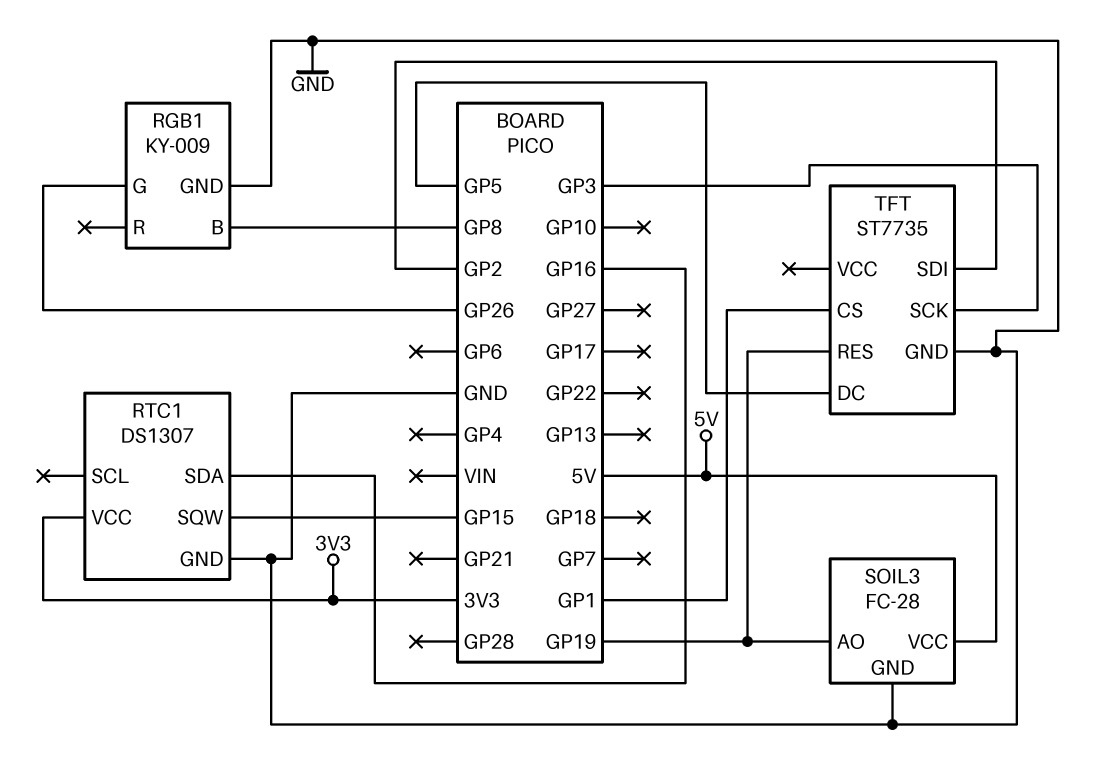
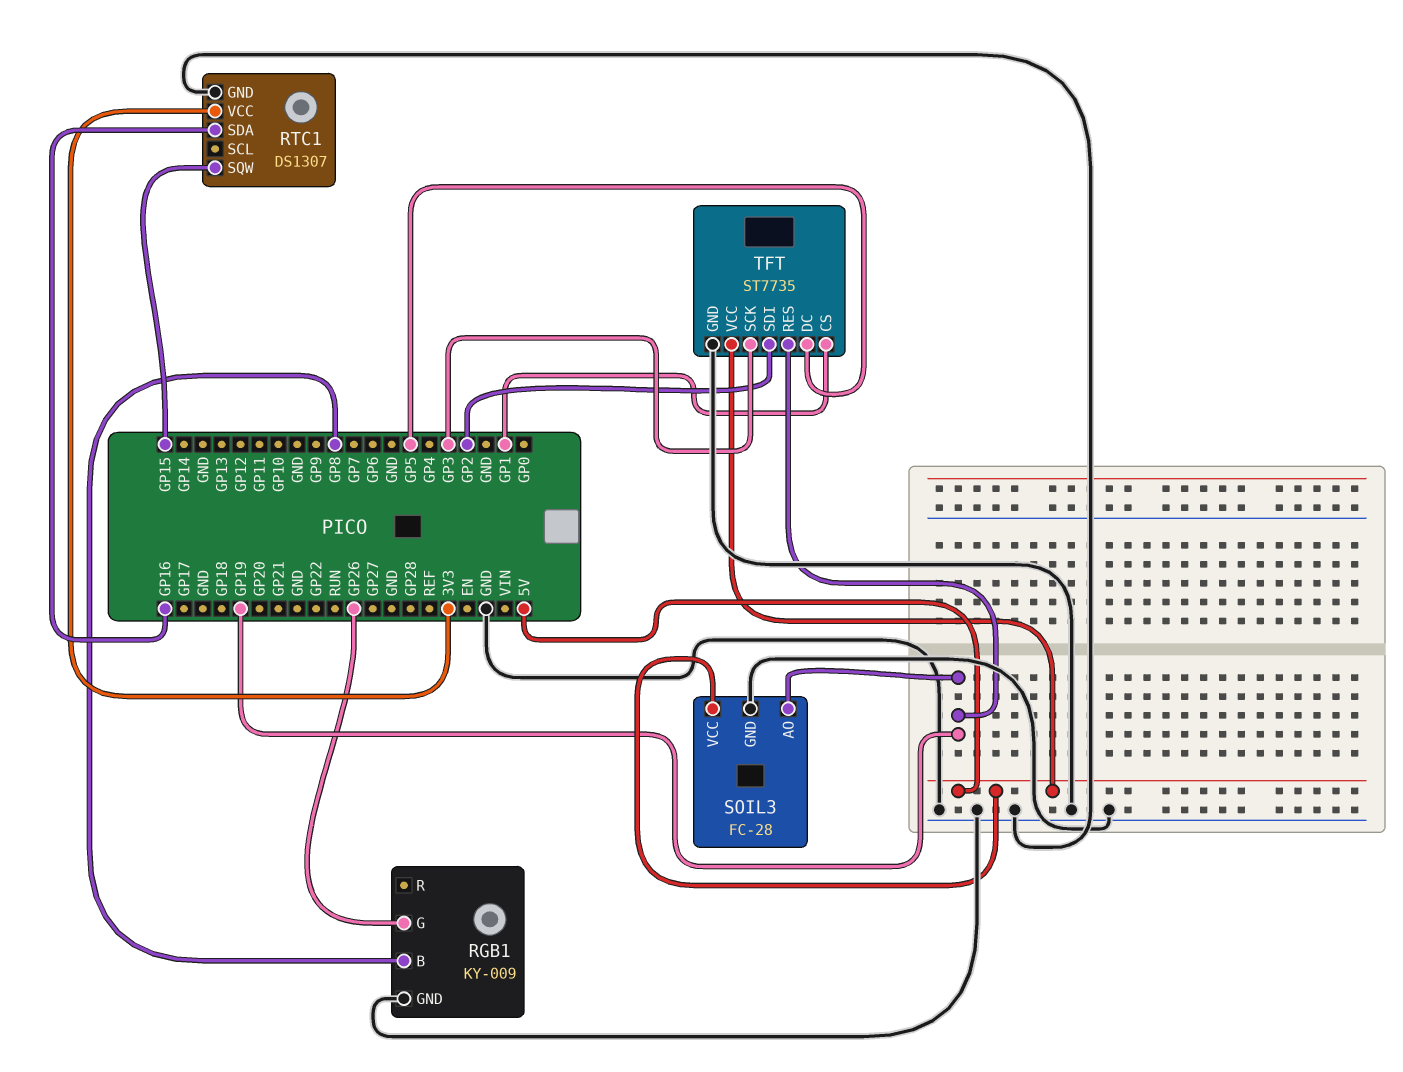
TFT pin VCC: none -> 5V

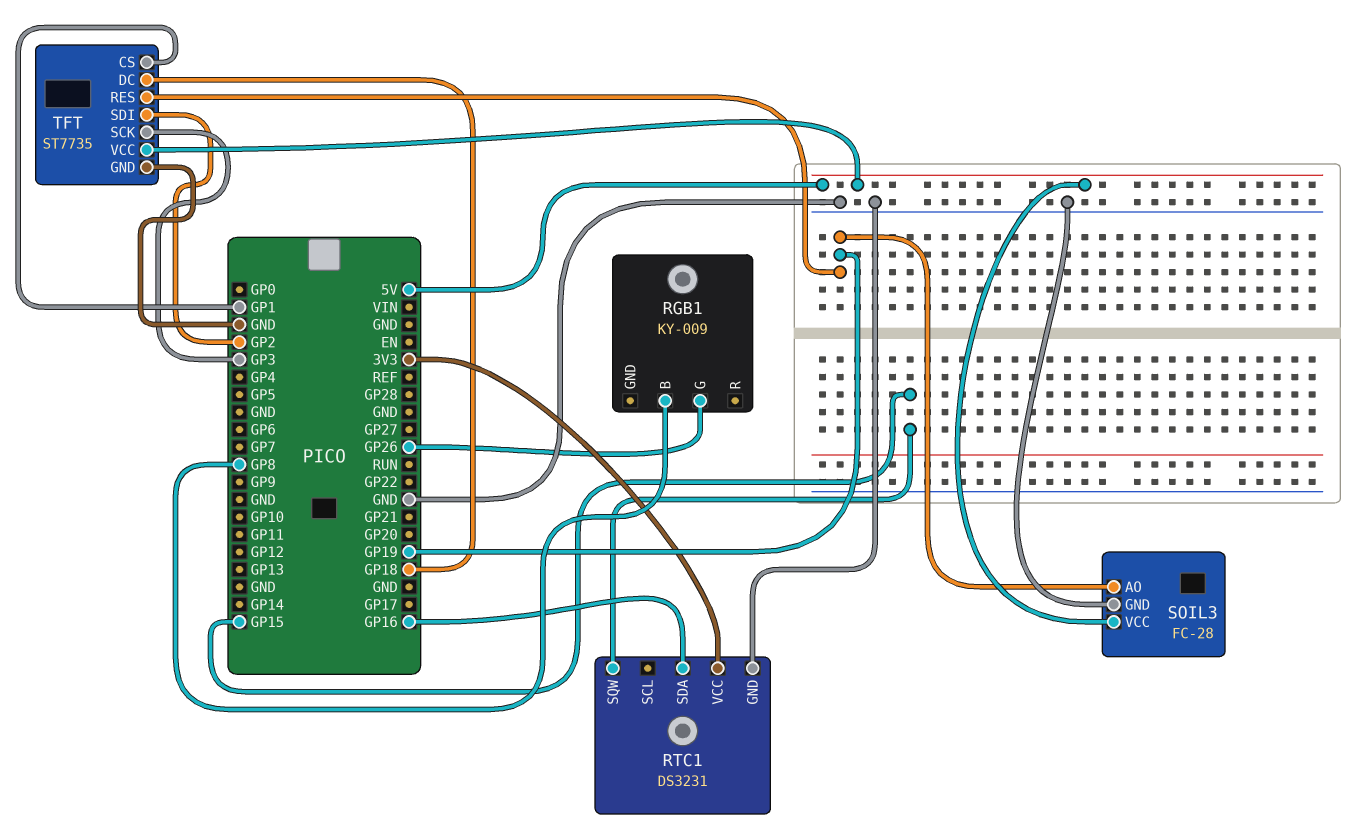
RGB1 pin GND: GND -> none
RTC1: DS1307 -> DS3231
TFT pin DC: GP5 -> GP18

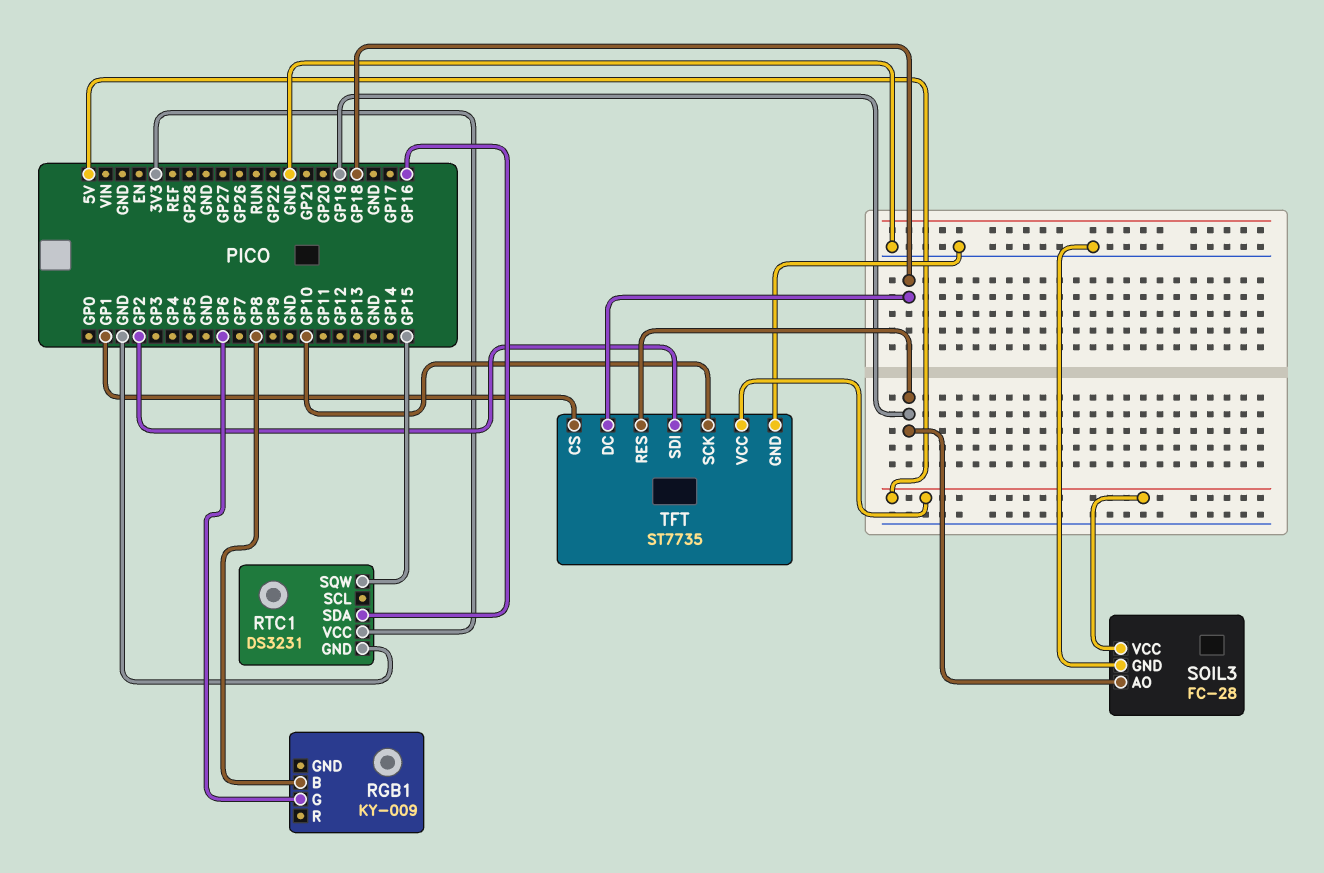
RGB1 pin G: GP26 -> GP6
TFT pin SCK: GP3 -> GP10

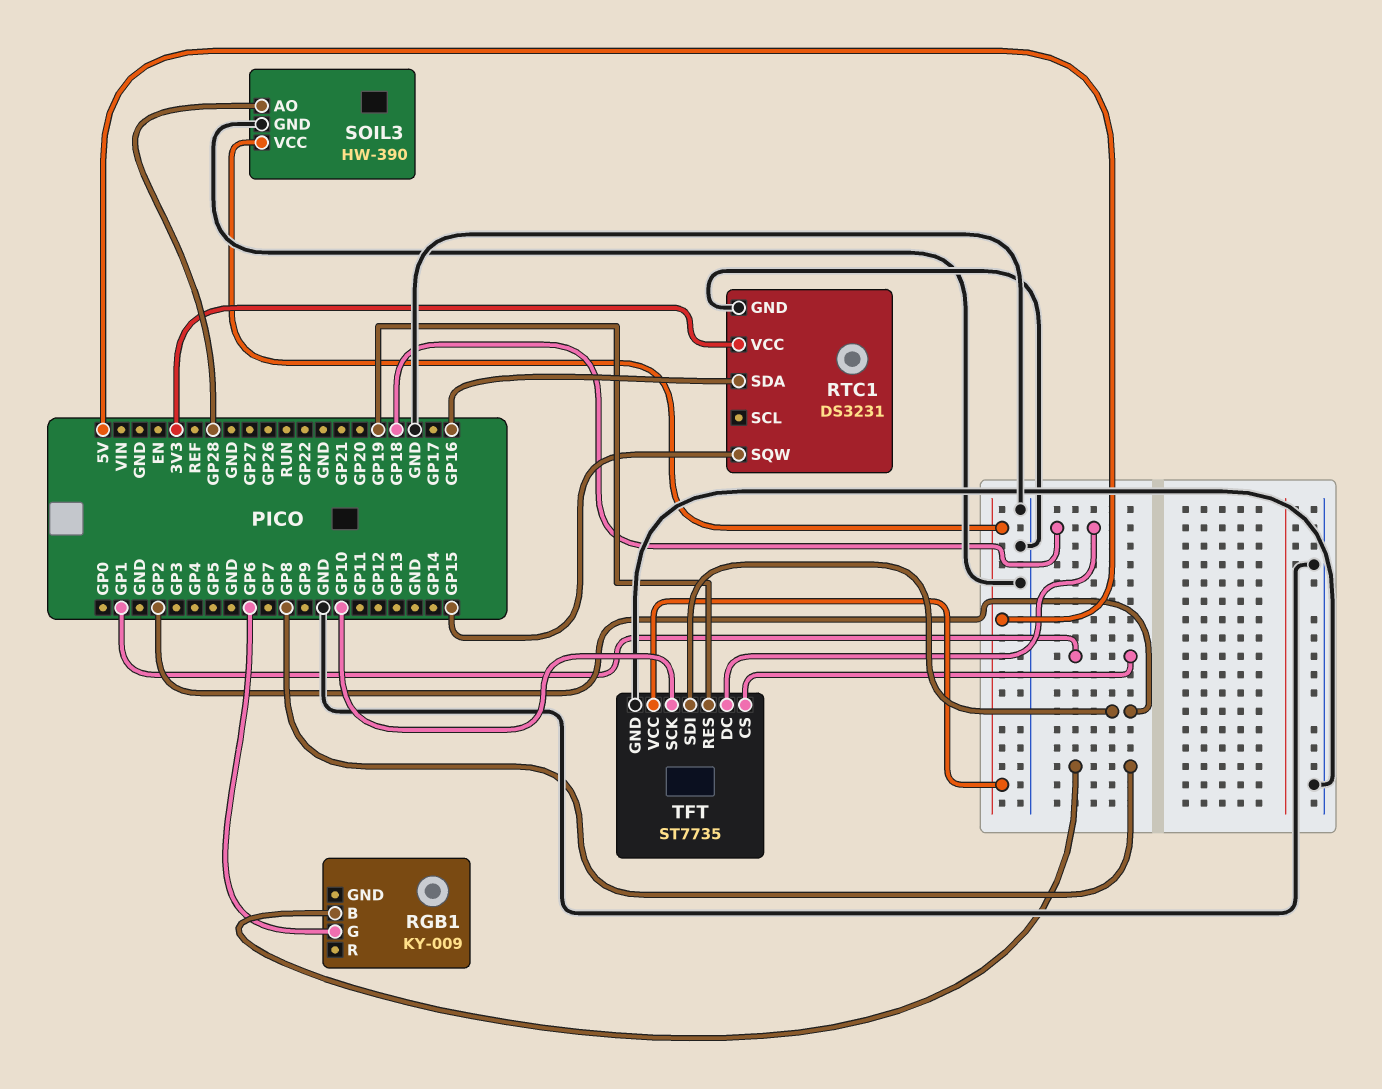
SOIL3: FC-28 -> HW-390
SOIL3 pin AO: GP19 -> GP28

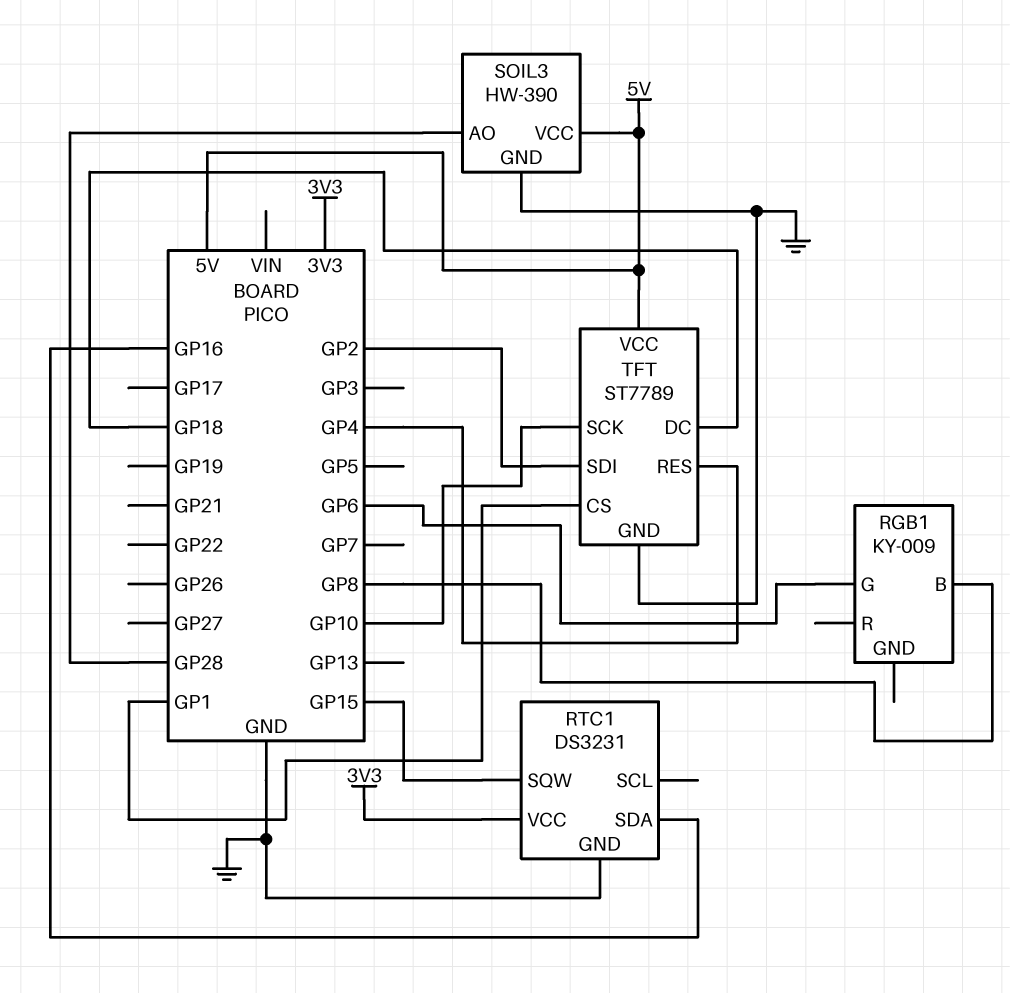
TFT: ST7735 -> ST7789
TFT pin RES: GP19 -> GP4

